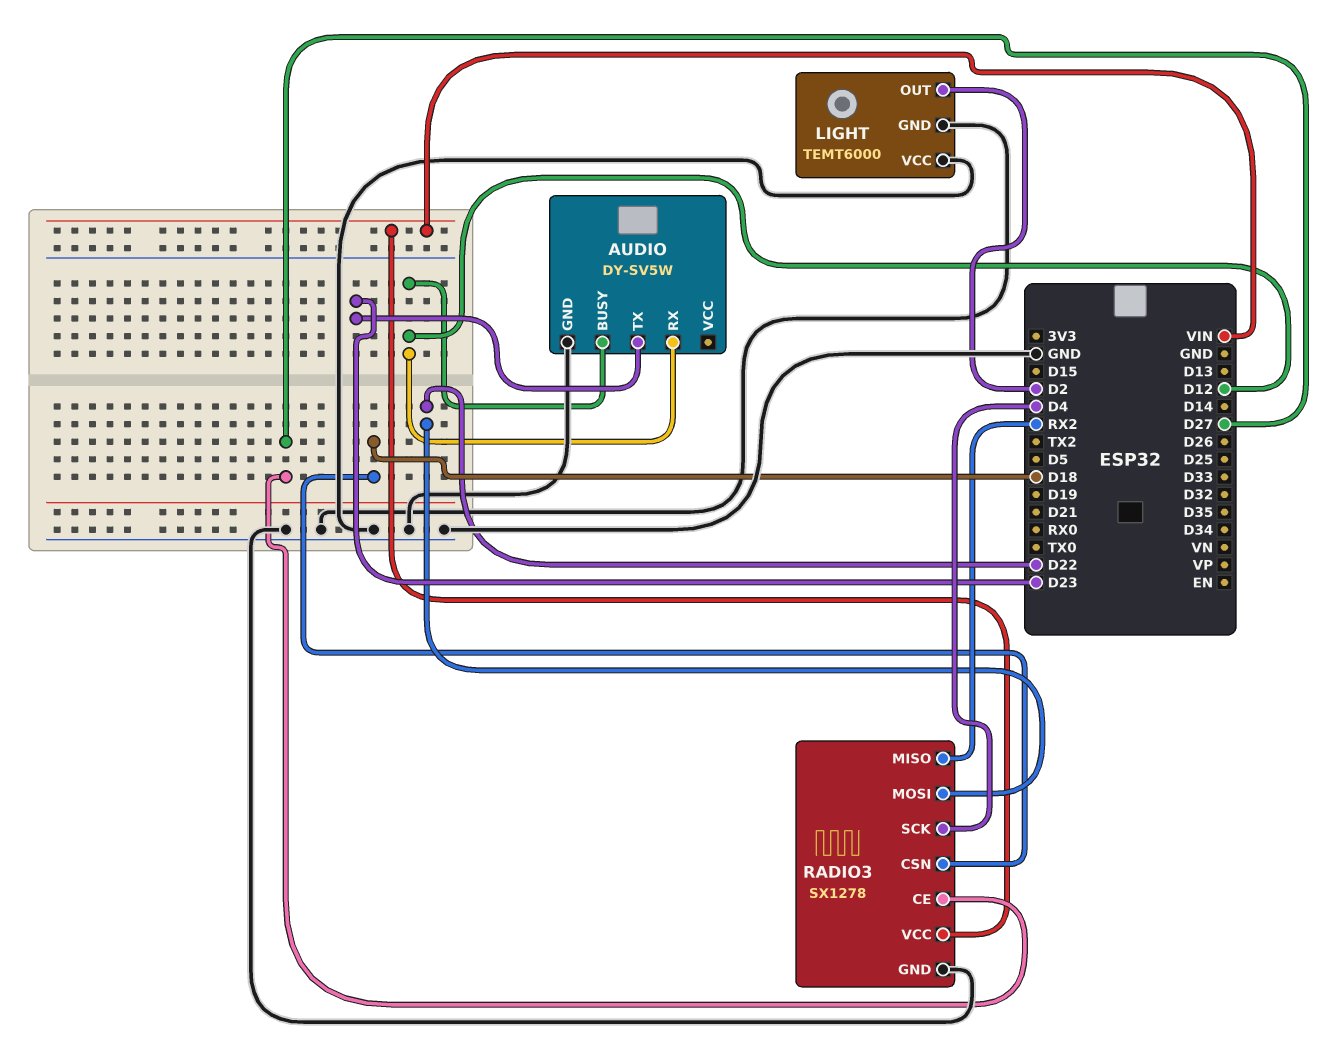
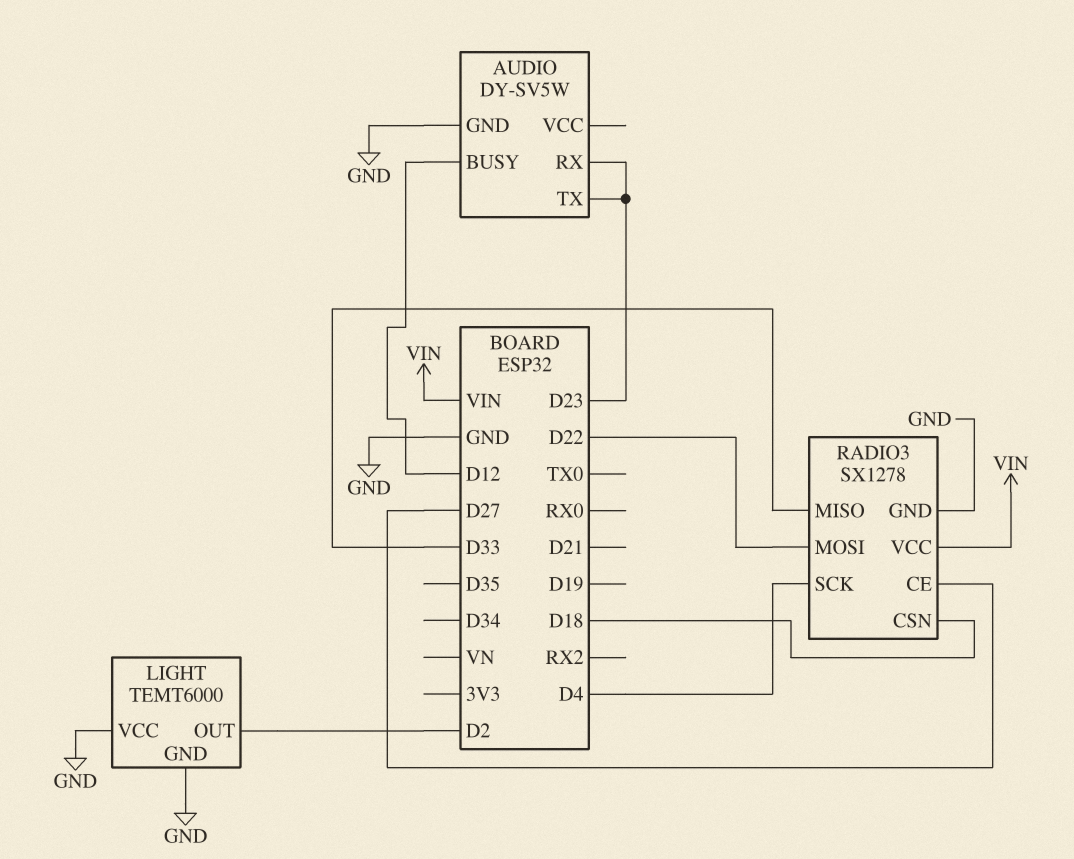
AUDIO pin RX: D12 -> D23
RADIO3 pin MISO: RX2 -> D33

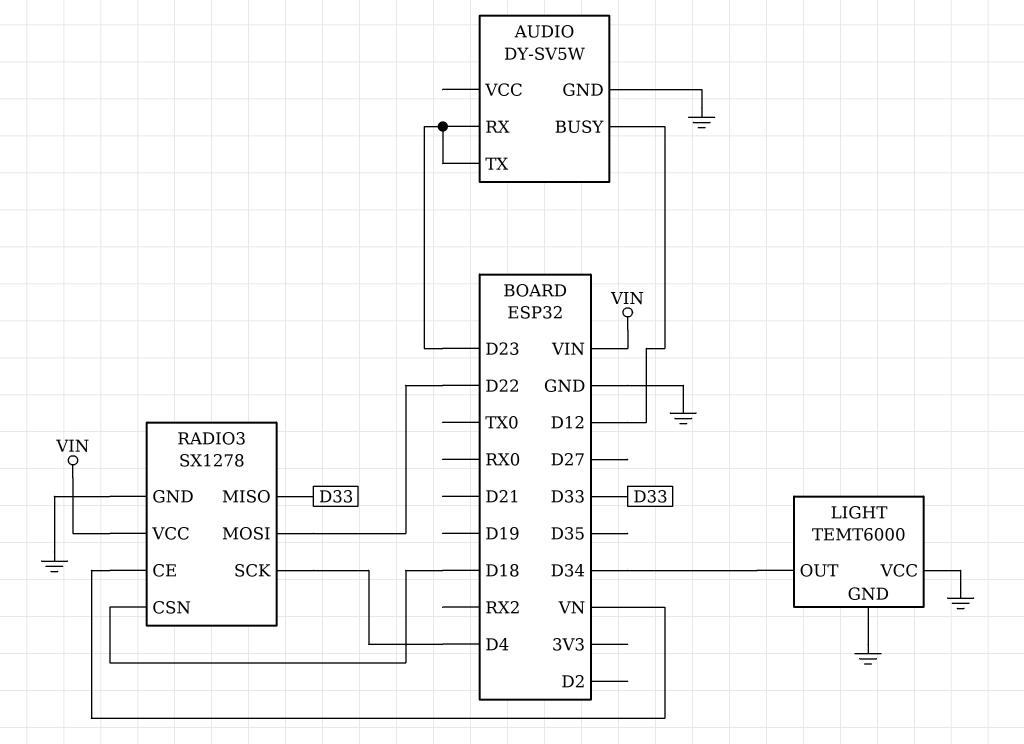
LIGHT pin OUT: D2 -> D34
RADIO3 pin CE: D27 -> VN

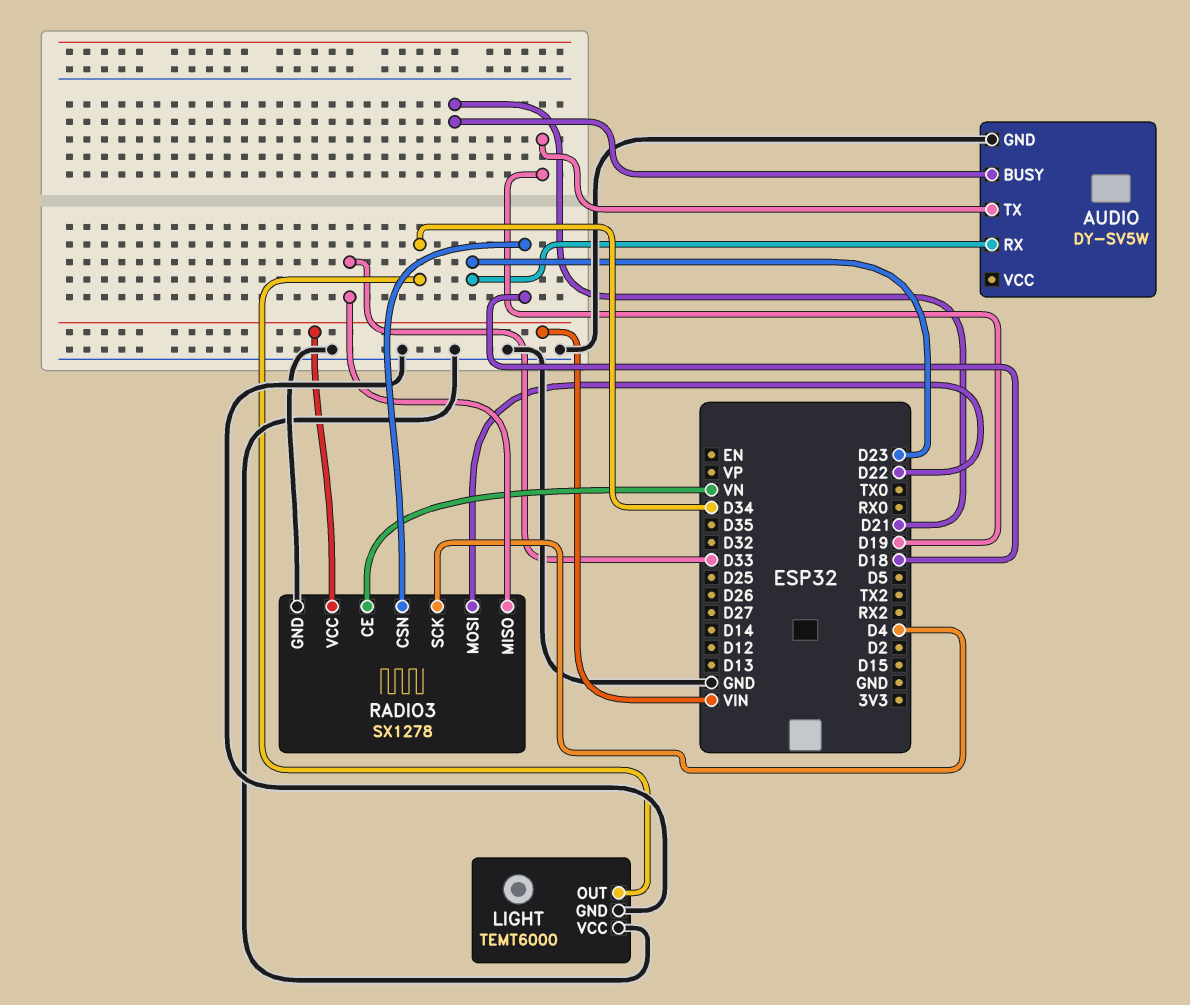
AUDIO pin BUSY: D12 -> D21
AUDIO pin TX: D23 -> D19

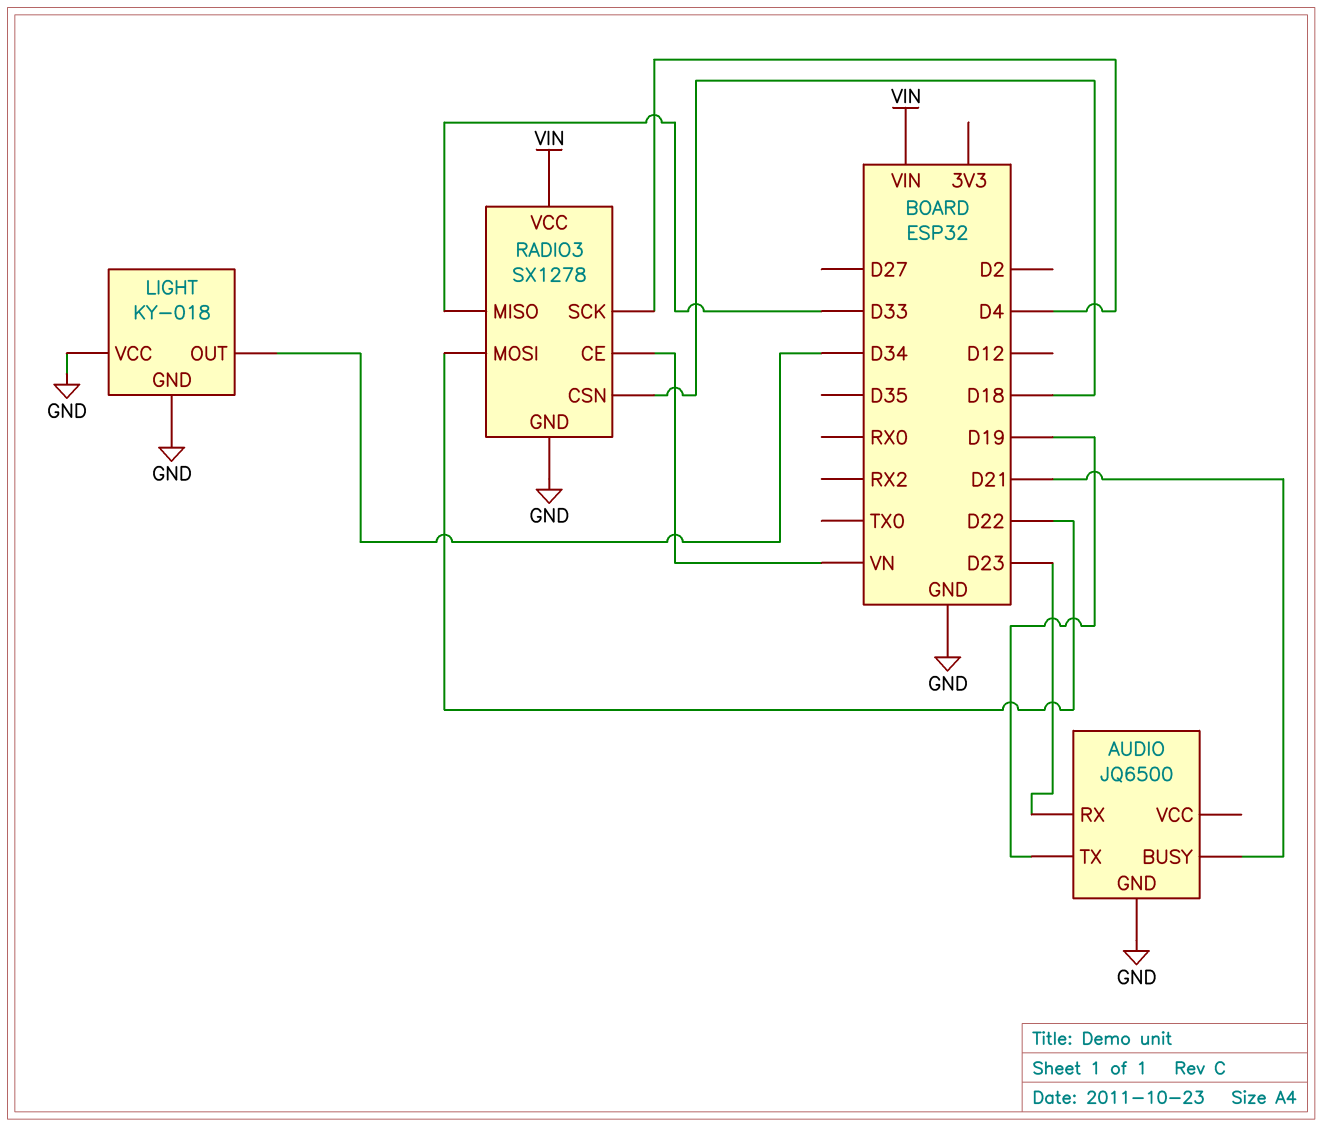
AUDIO: DY-SV5W -> JQ6500
LIGHT: TEMT6000 -> KY-018

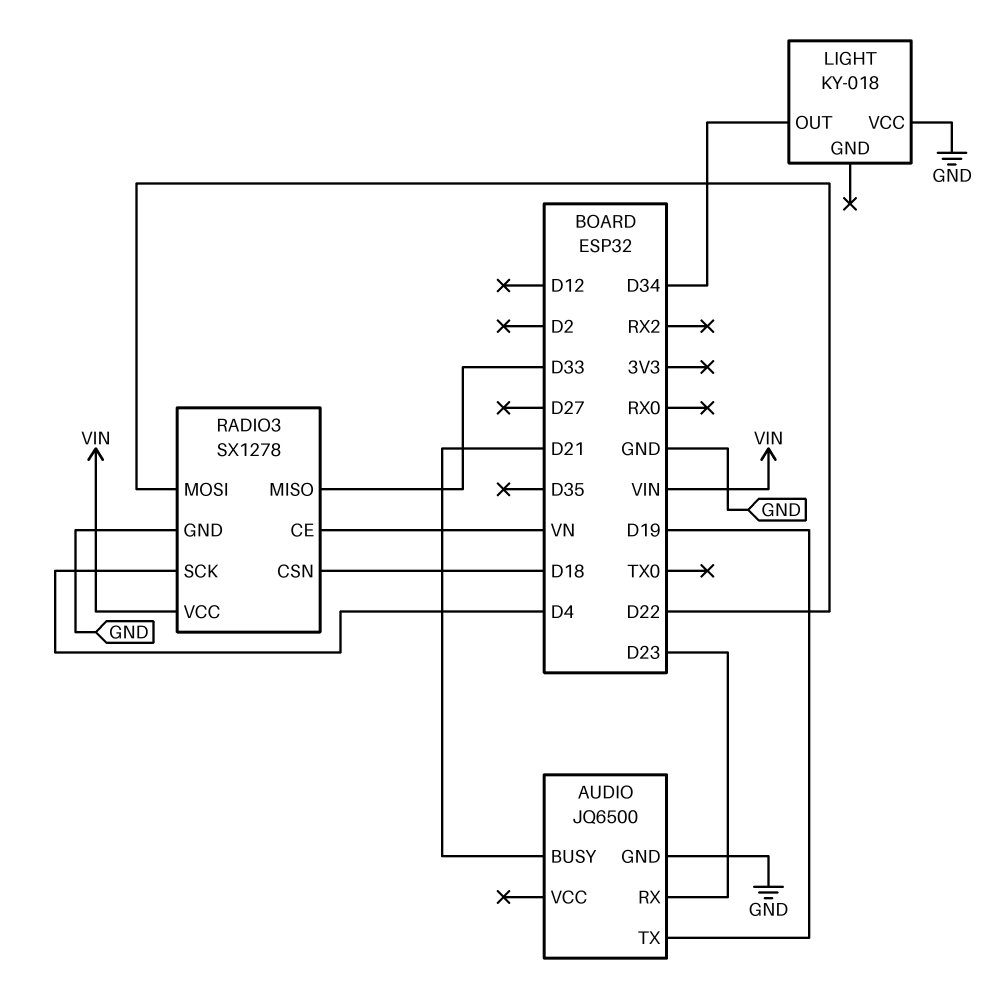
LIGHT pin GND: GND -> none

